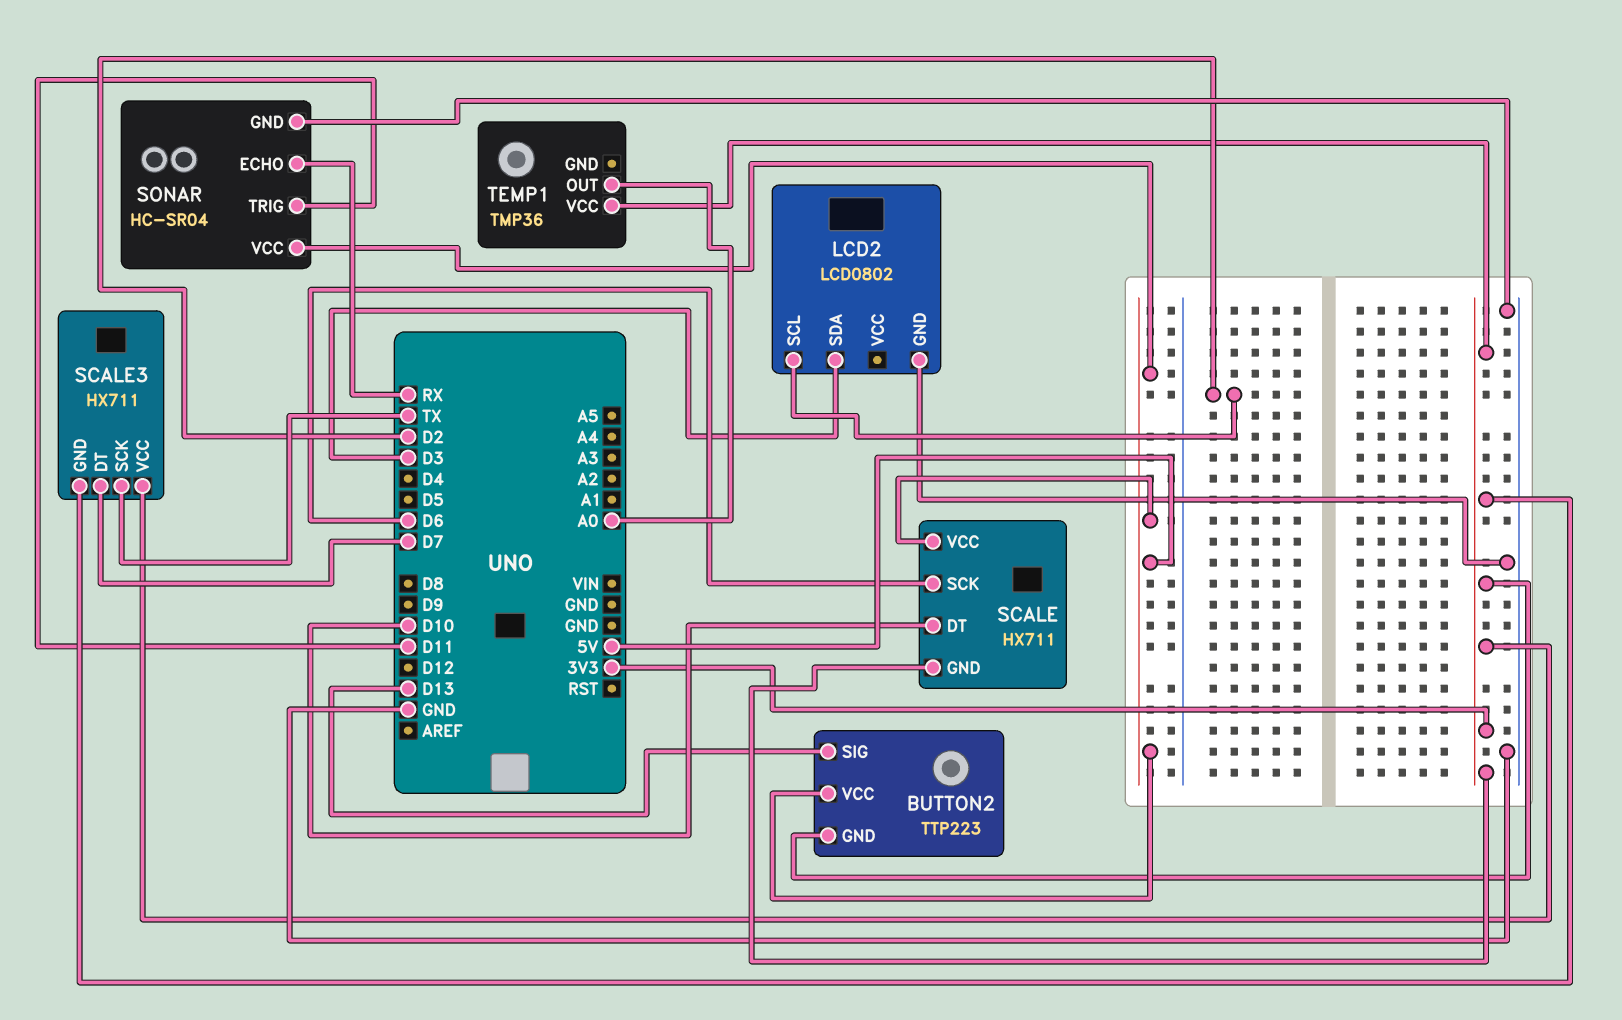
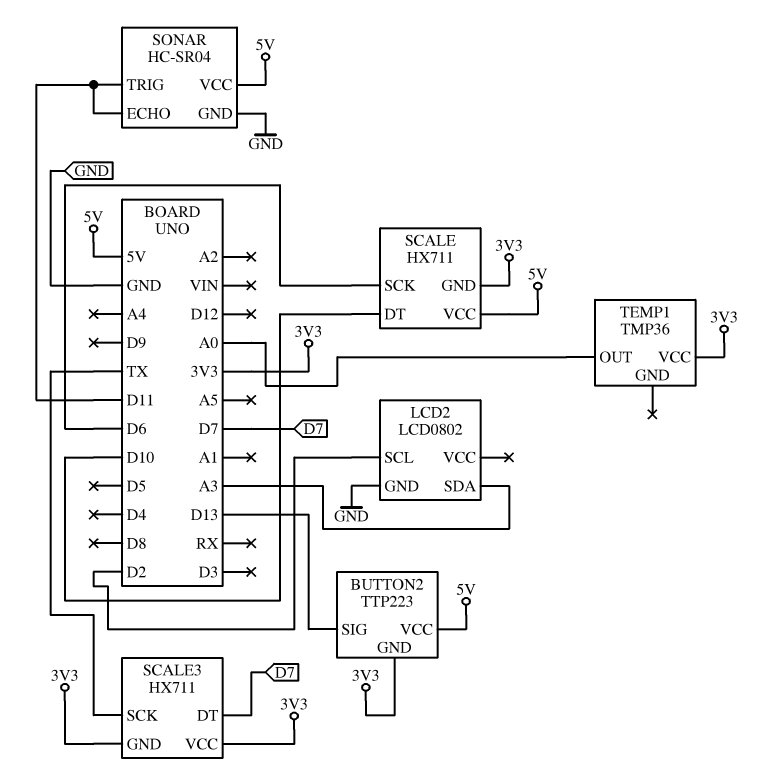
LCD2 pin SDA: D3 -> A3
SONAR pin ECHO: RX -> D11

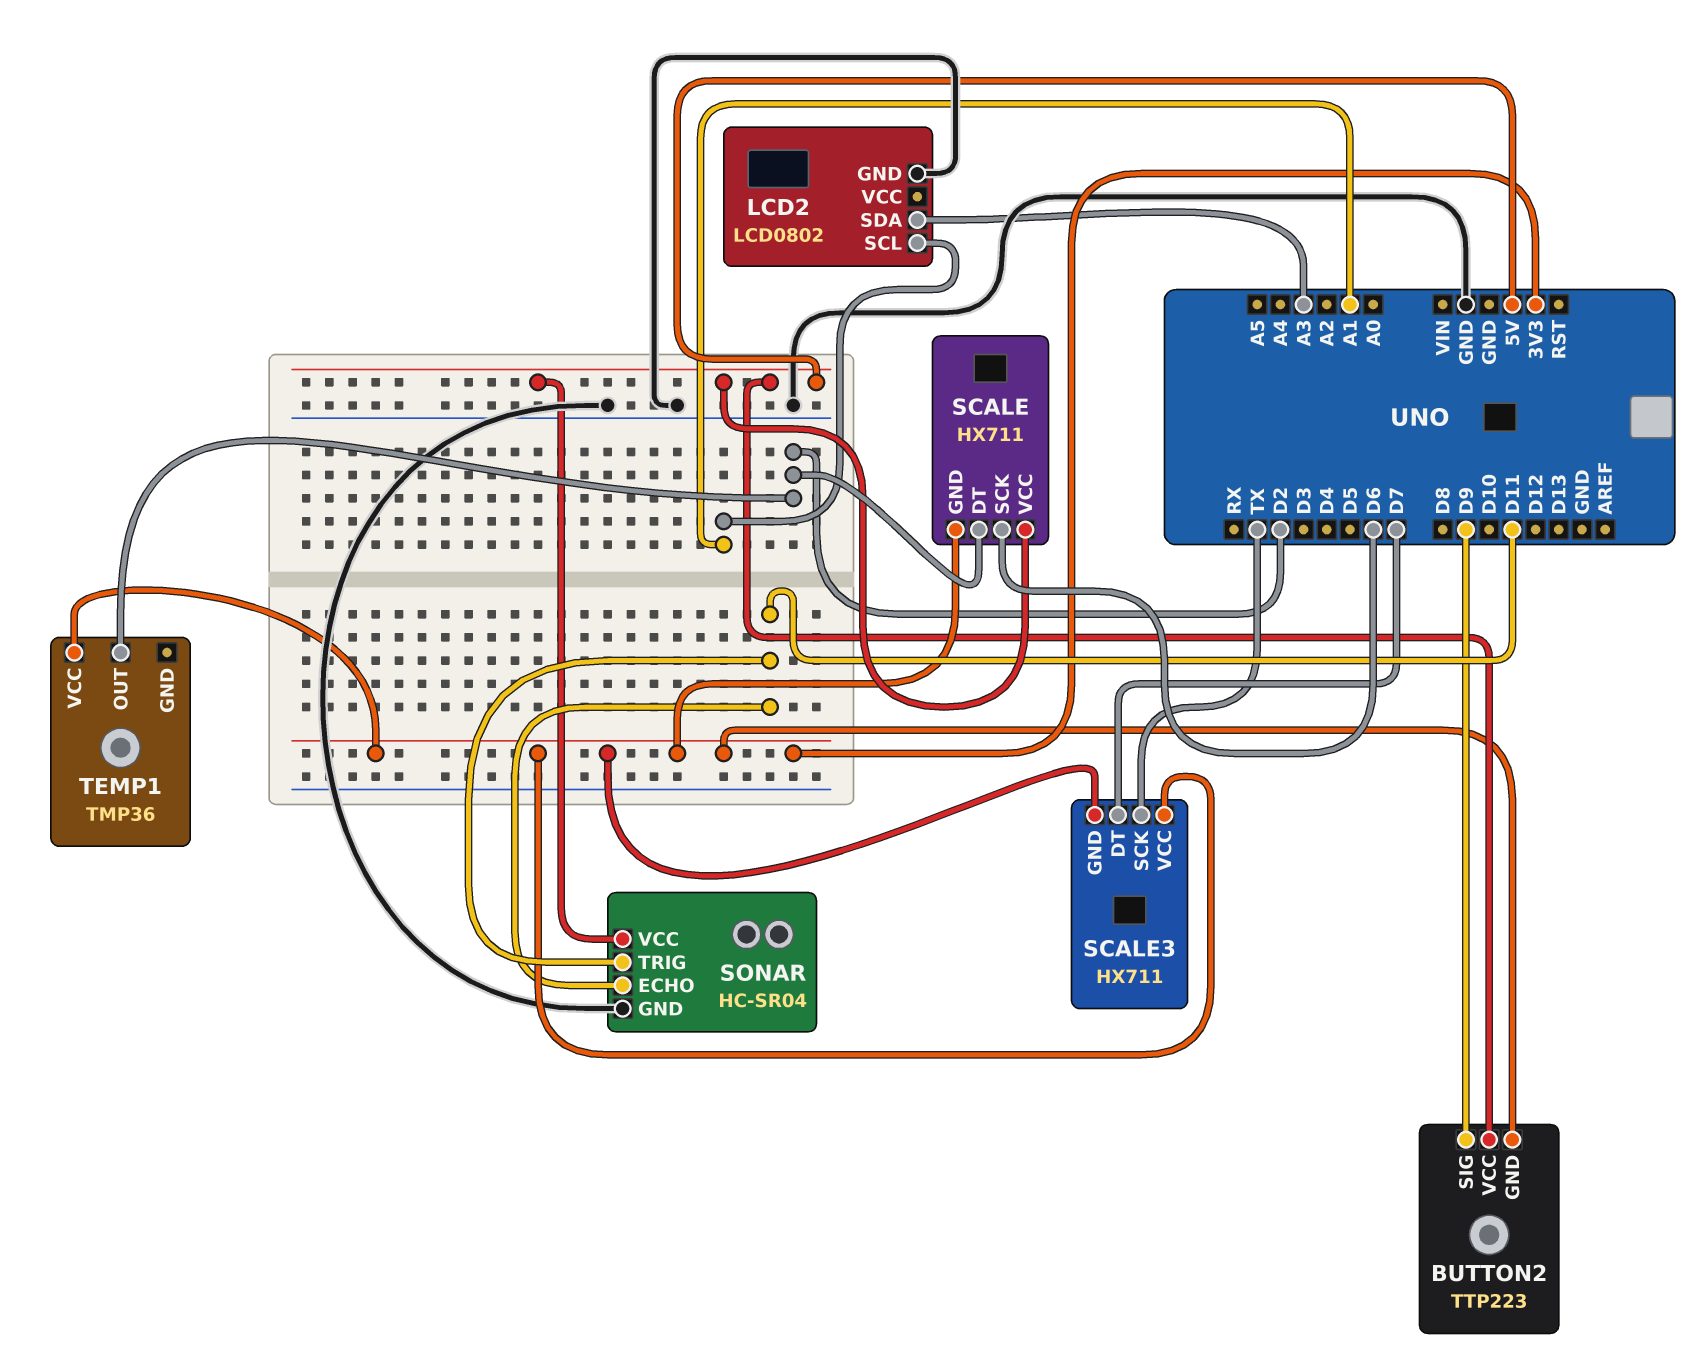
BUTTON2 pin SIG: D13 -> D9
LCD2 pin SCL: D2 -> A1
SCALE pin DT: D10 -> D2
TEMP1 pin OUT: A0 -> D2

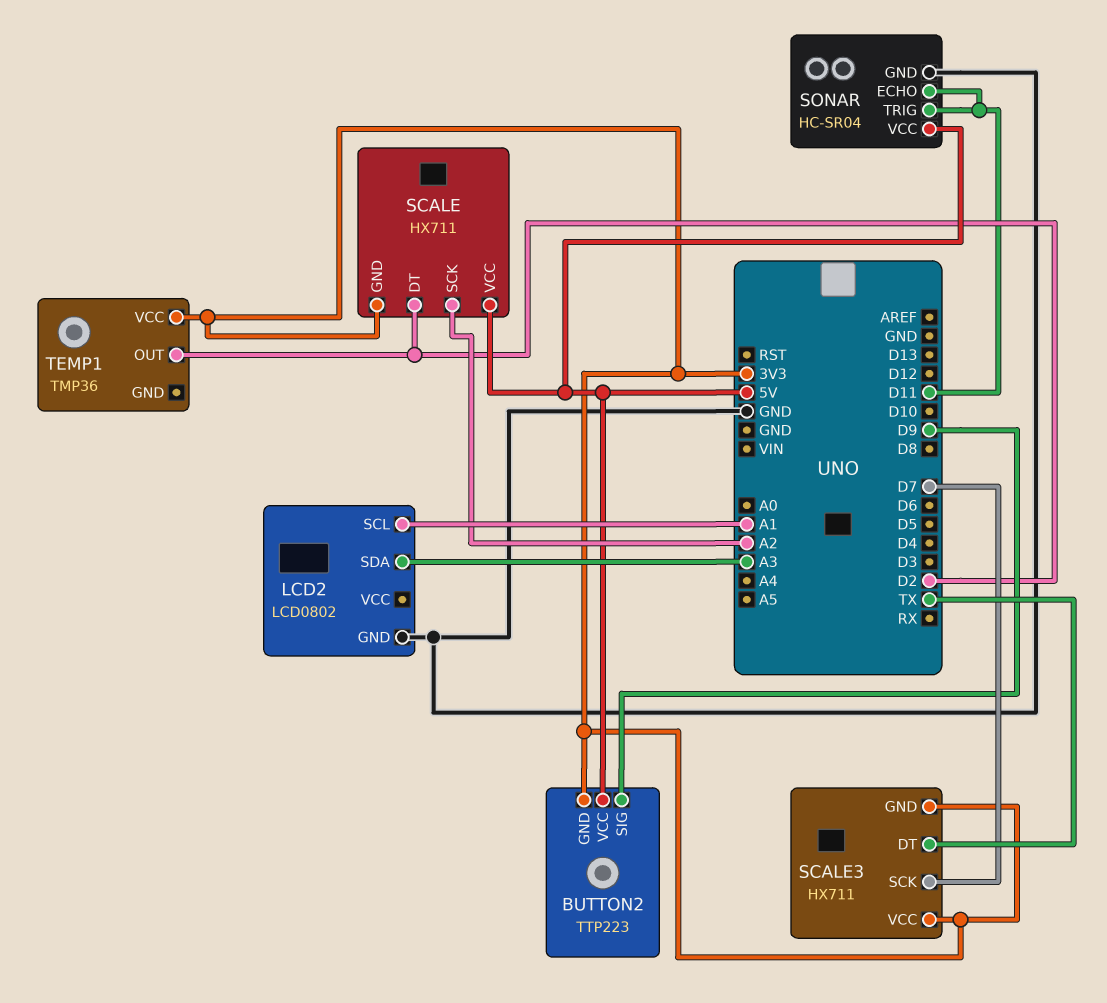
SCALE pin SCK: D6 -> A2
SCALE3 pin DT: D7 -> TX
SCALE3 pin SCK: TX -> D7

